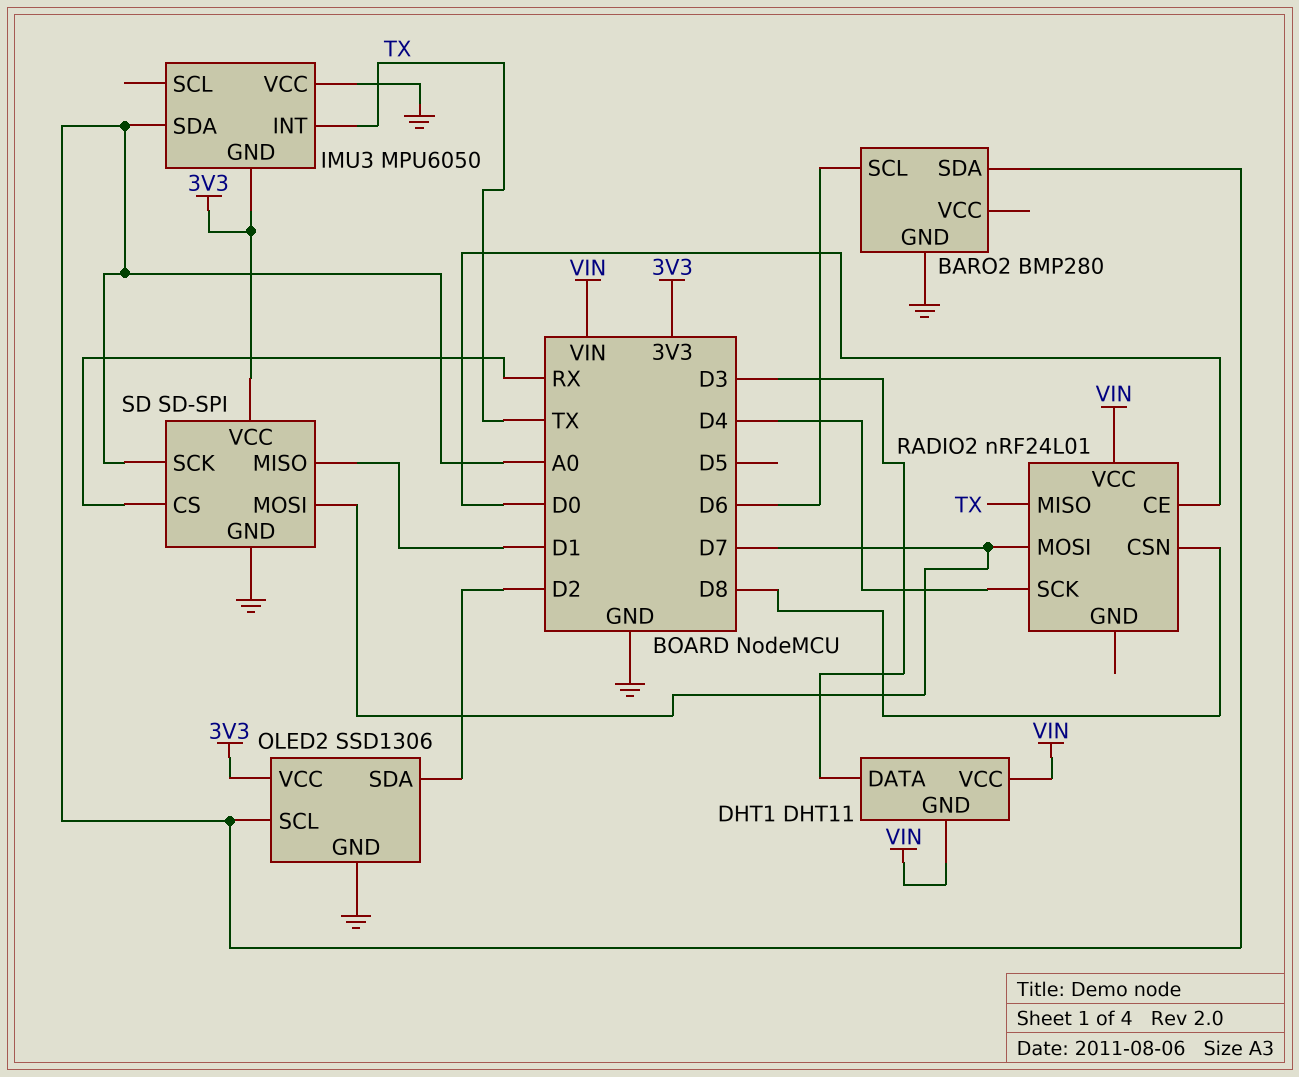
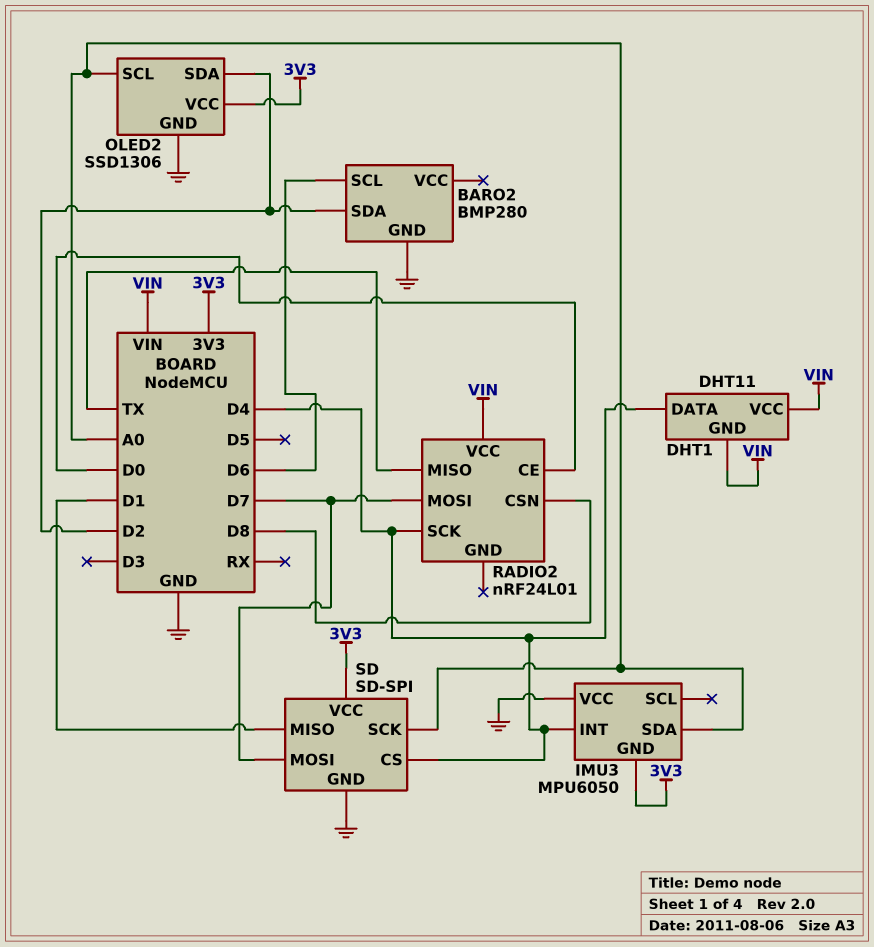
BARO2 pin SDA: A0 -> D2
DHT1 pin DATA: D3 -> D4
IMU3 pin INT: TX -> D4
SD pin CS: RX -> D4

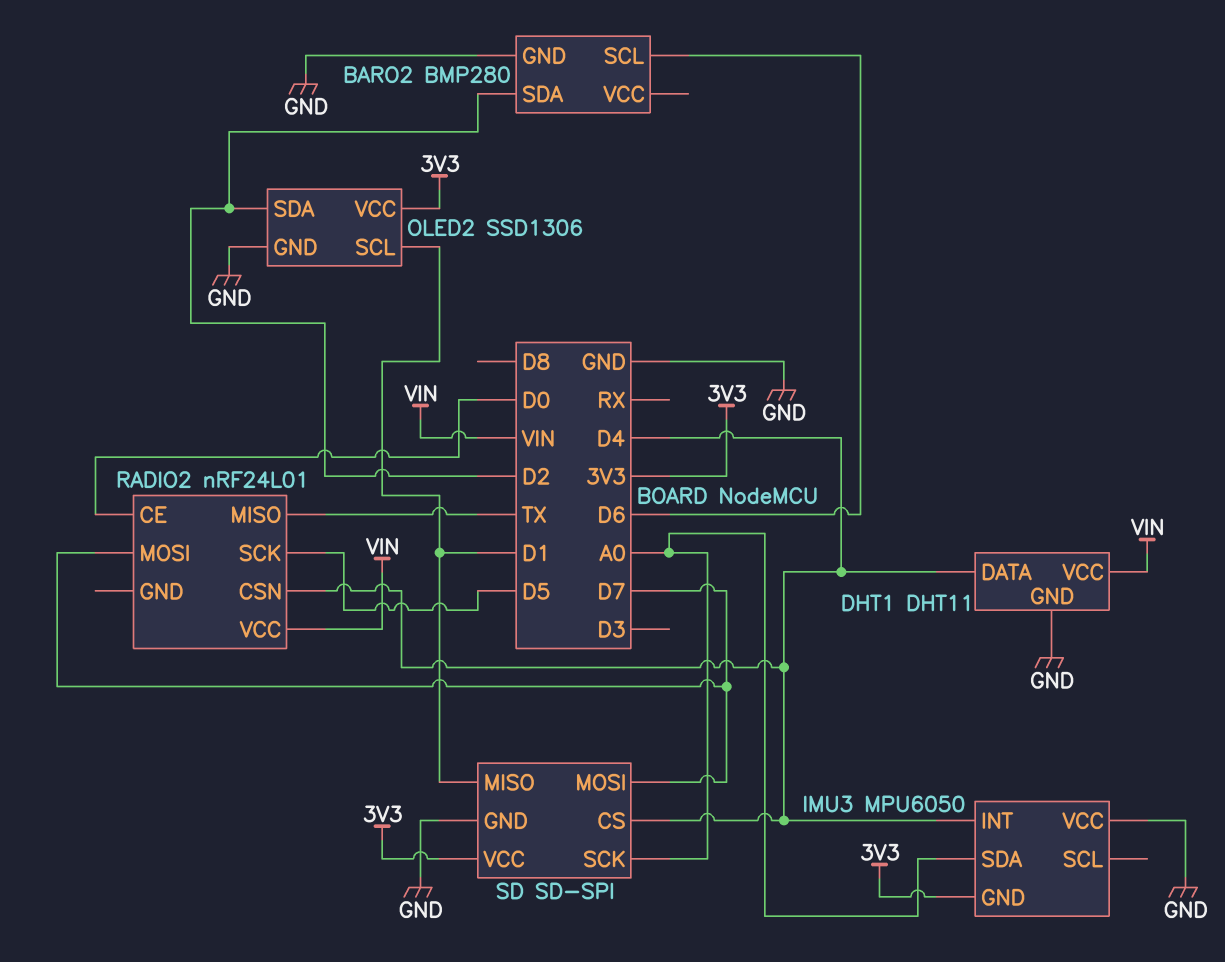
DHT1 pin GND: VIN -> GND
OLED2 pin SCL: A0 -> D1
RADIO2 pin CSN: D8 -> D4
RADIO2 pin SCK: D4 -> D5

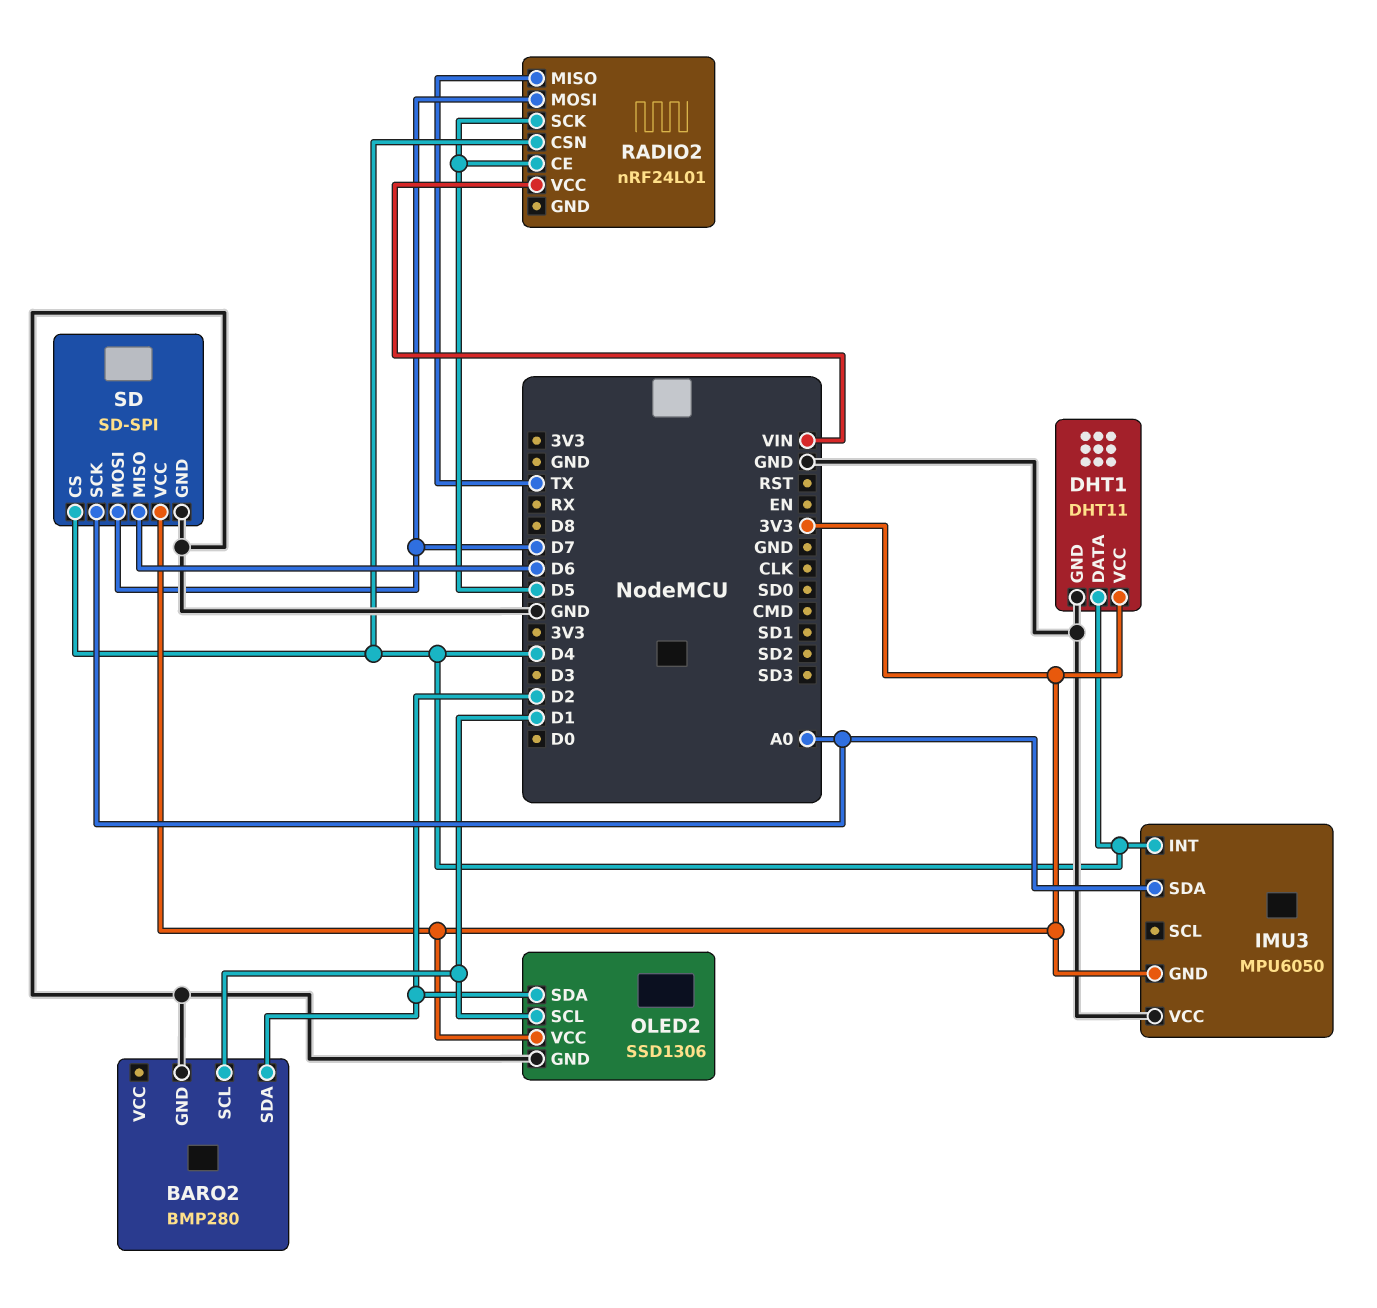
BARO2 pin SCL: D6 -> D1
DHT1 pin VCC: VIN -> 3V3
RADIO2 pin CE: D0 -> D5
SD pin MISO: D1 -> D6

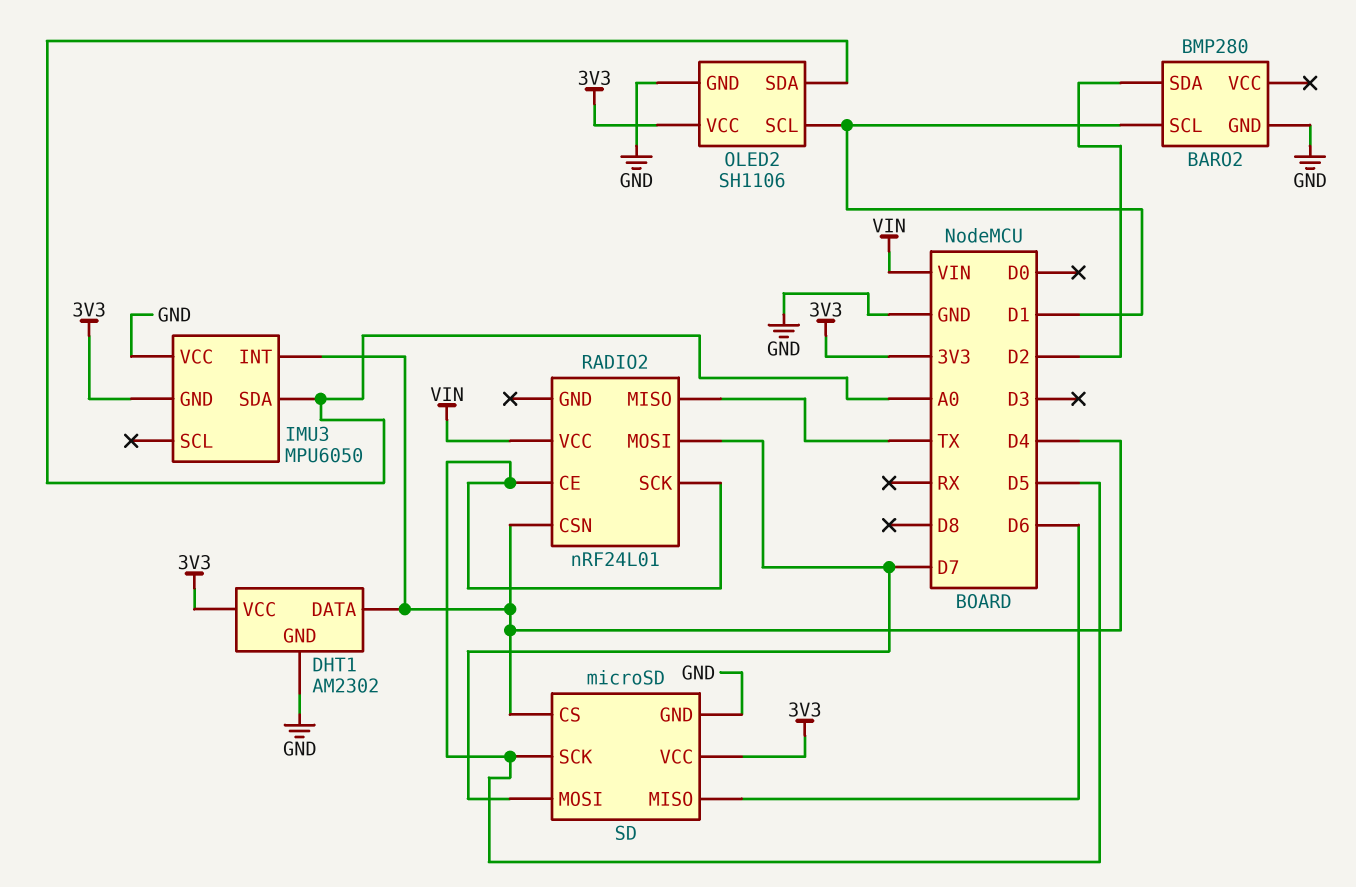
DHT1: DHT11 -> AM2302
OLED2: SSD1306 -> SH1106
OLED2 pin SDA: D2 -> A0
SD: SD-SPI -> microSD
SD pin SCK: A0 -> D5

